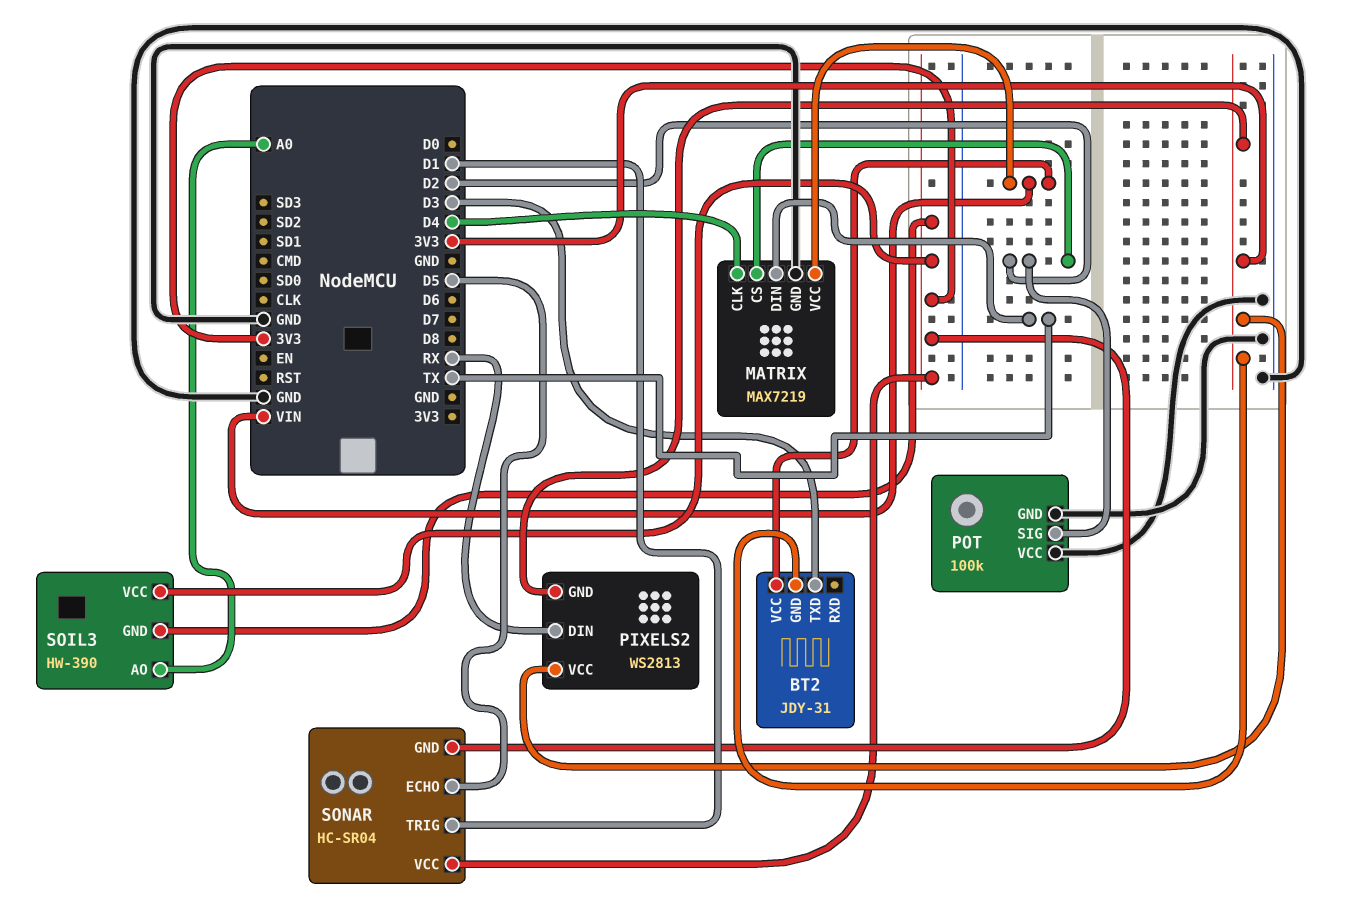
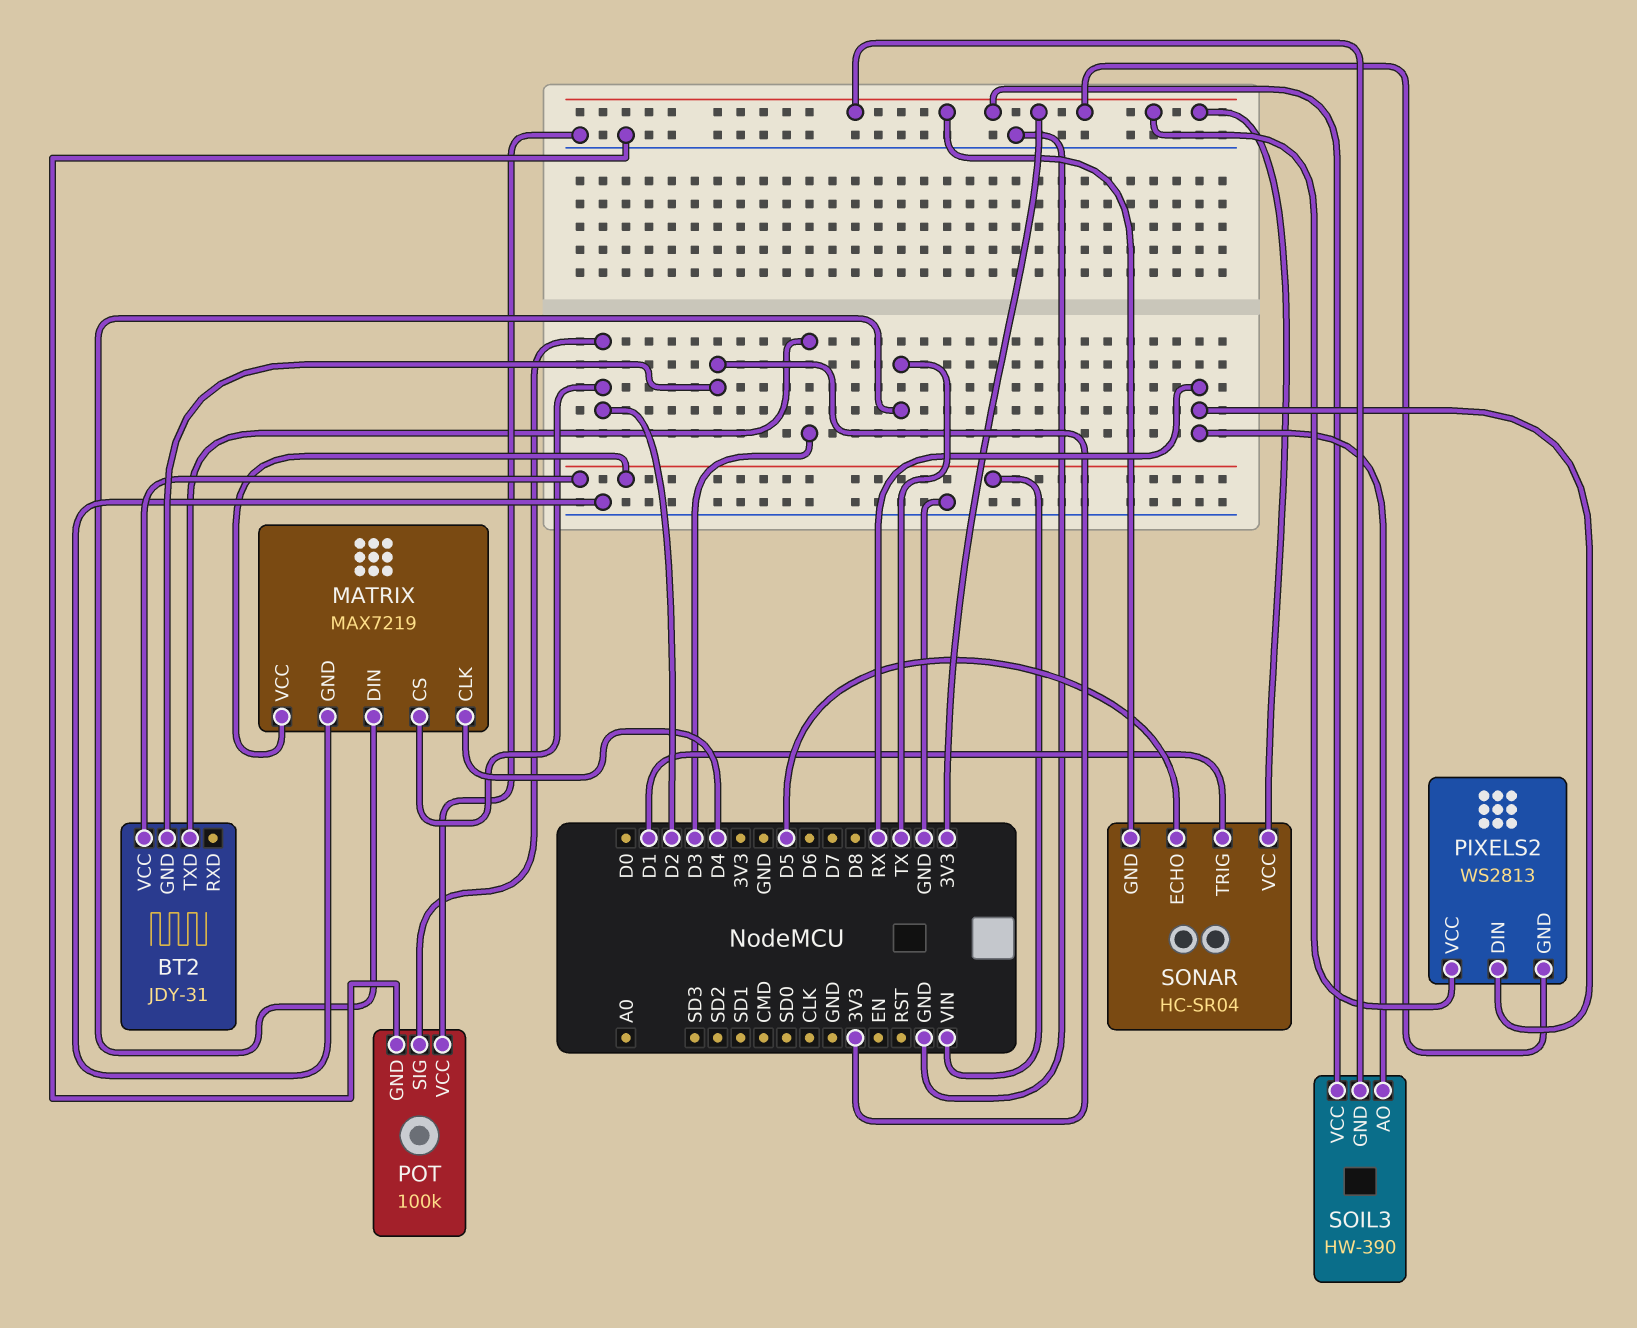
SOIL3 pin AO: A0 -> RX

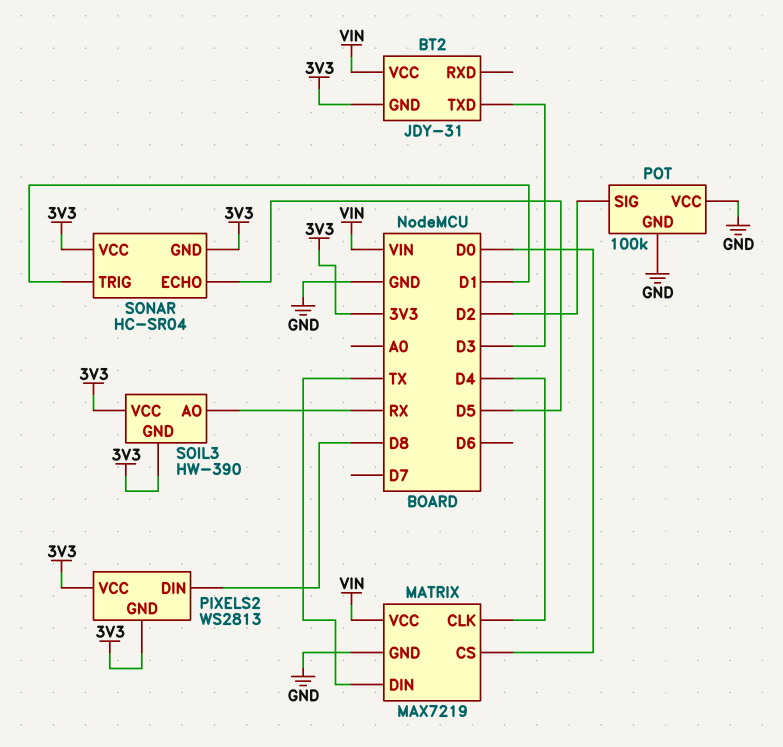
MATRIX pin CS: D2 -> D0
PIXELS2 pin DIN: RX -> D8

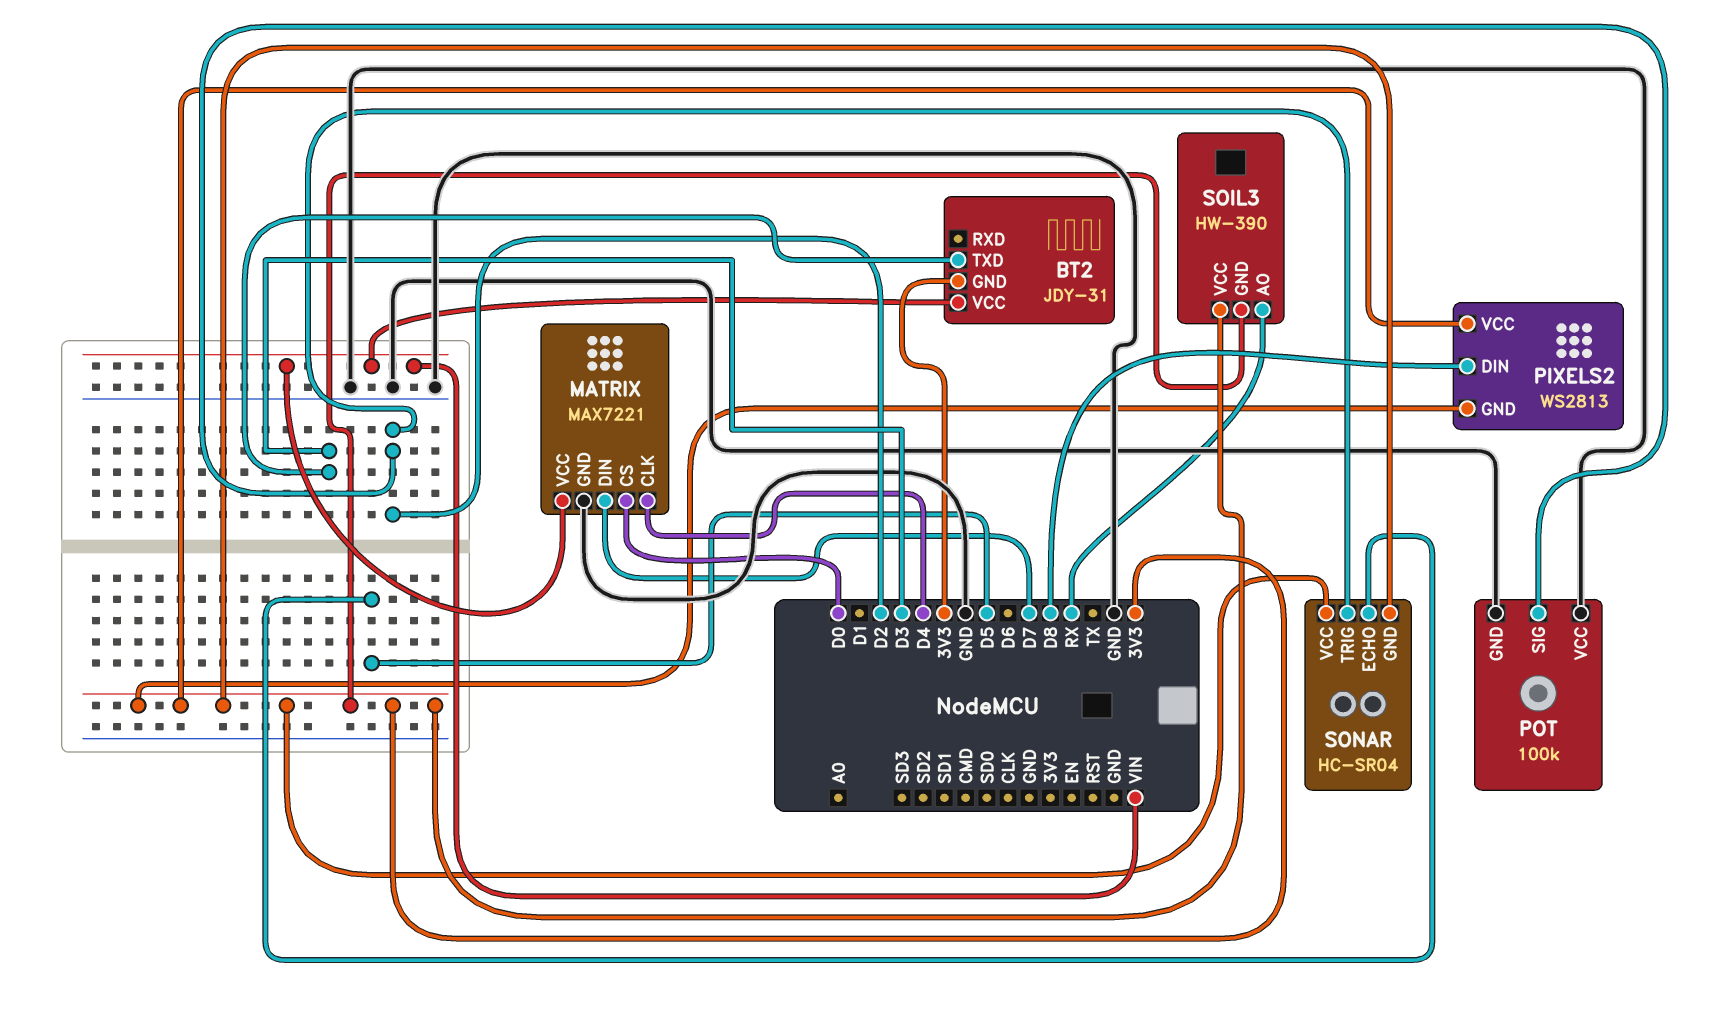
MATRIX: MAX7219 -> MAX7221
MATRIX pin DIN: TX -> D7
SONAR pin TRIG: D1 -> D2

